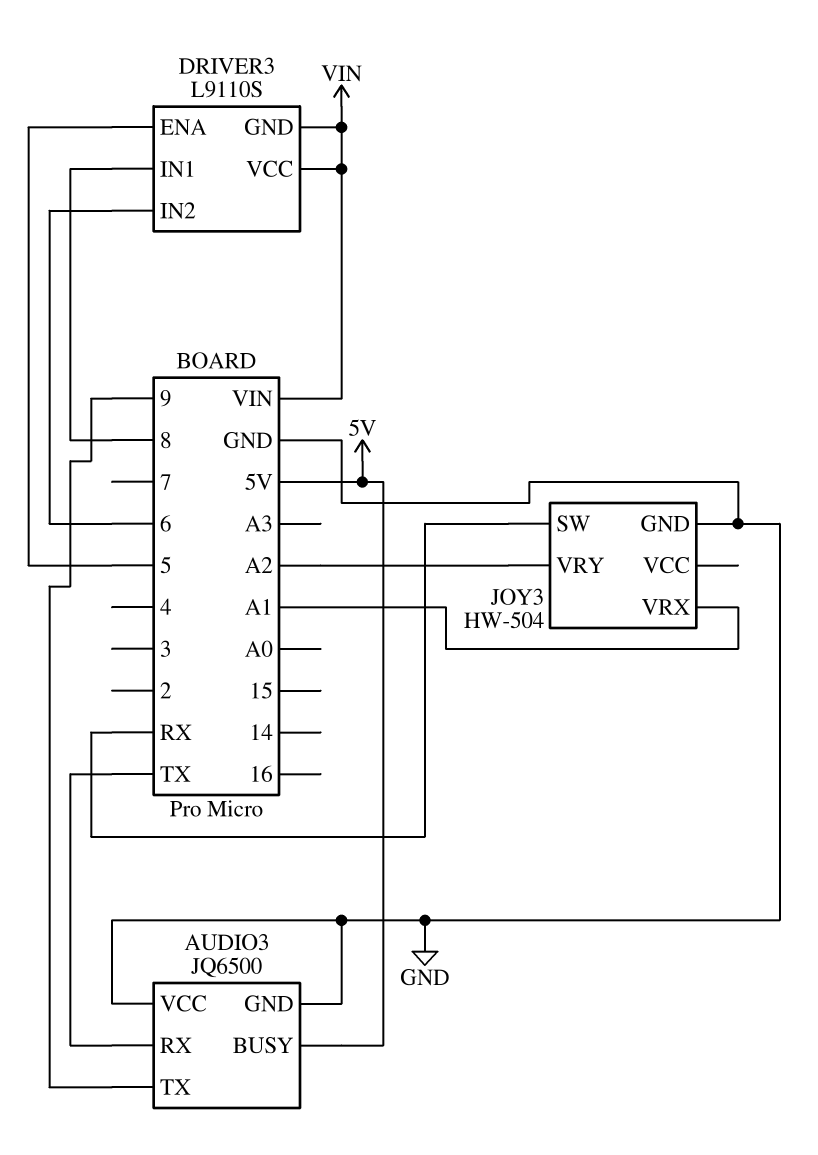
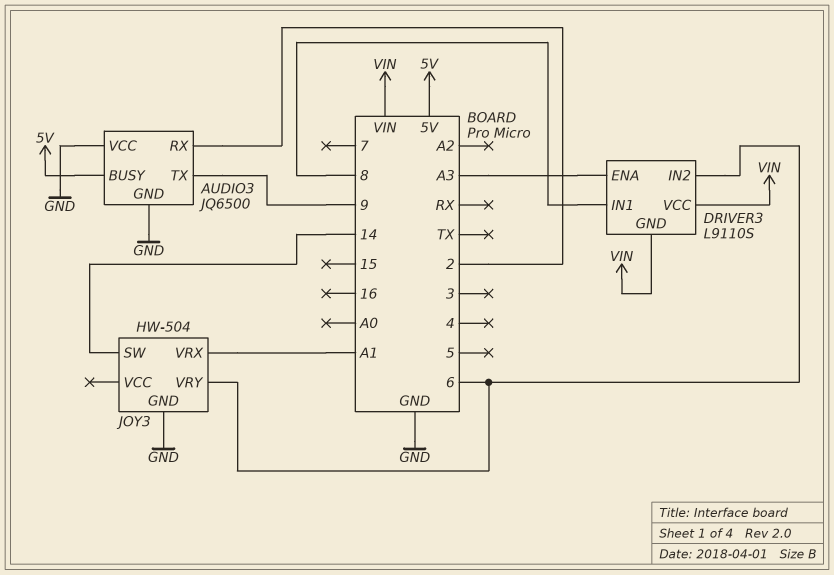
AUDIO3 pin RX: TX -> 2
DRIVER3 pin ENA: 5 -> A3
JOY3 pin SW: RX -> 14
JOY3 pin VRY: A2 -> 6

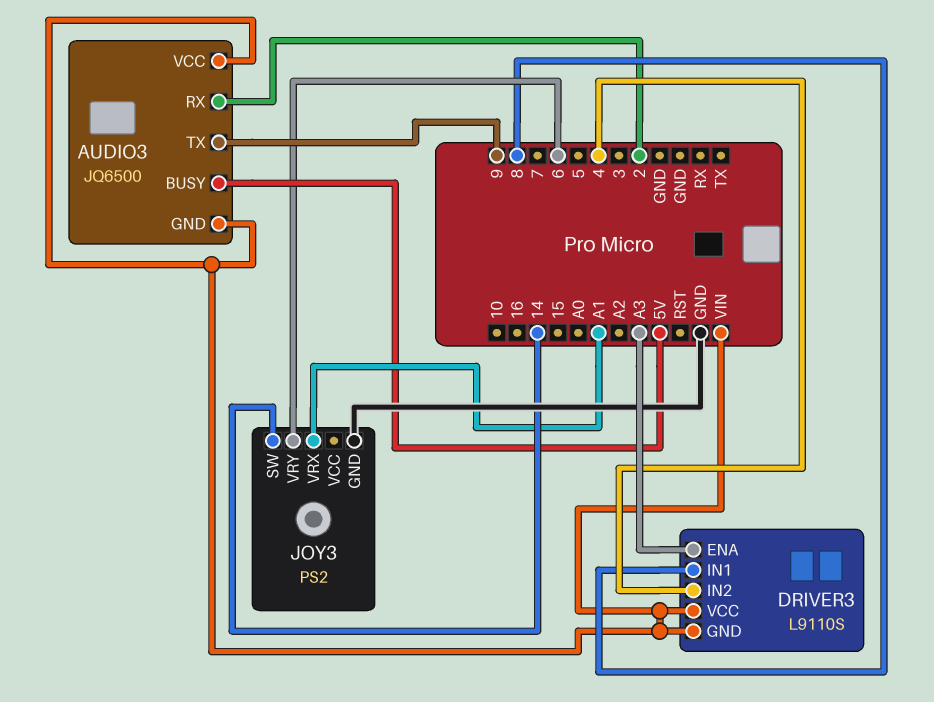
AUDIO3 pin GND: GND -> VIN
AUDIO3 pin VCC: GND -> VIN
DRIVER3 pin IN2: 6 -> 4
JOY3: HW-504 -> PS2

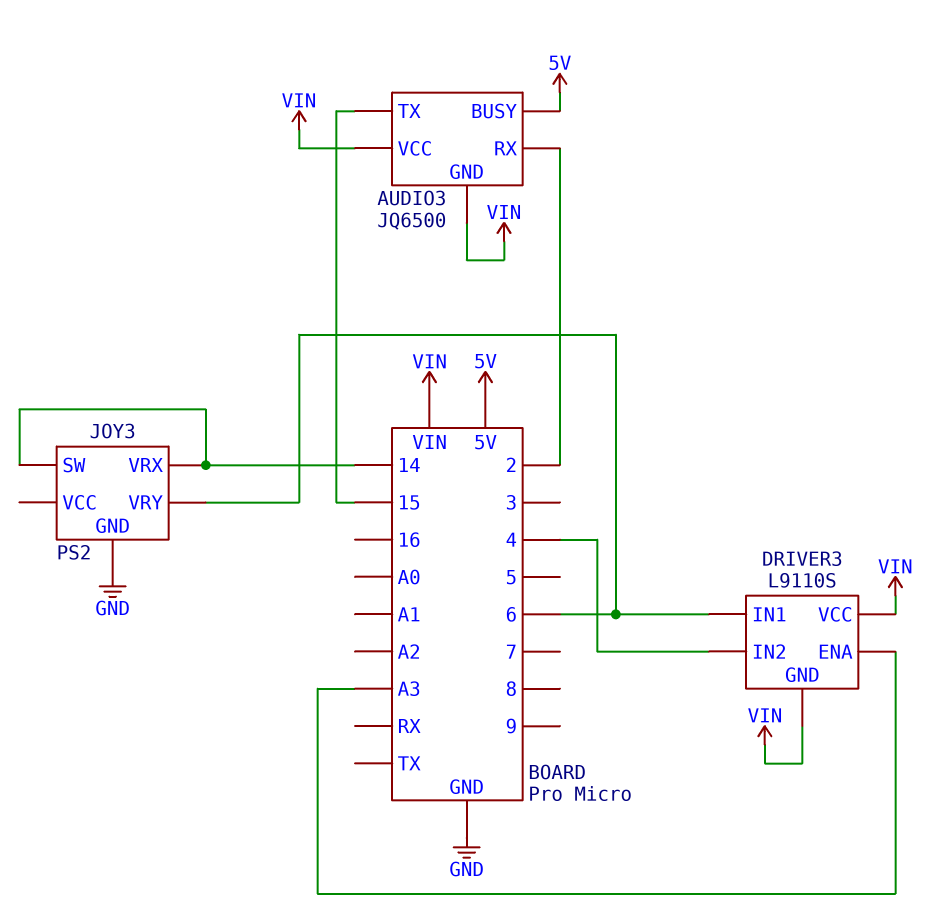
AUDIO3 pin TX: 9 -> 15
DRIVER3 pin IN1: 8 -> 6
JOY3 pin VRX: A1 -> 14

